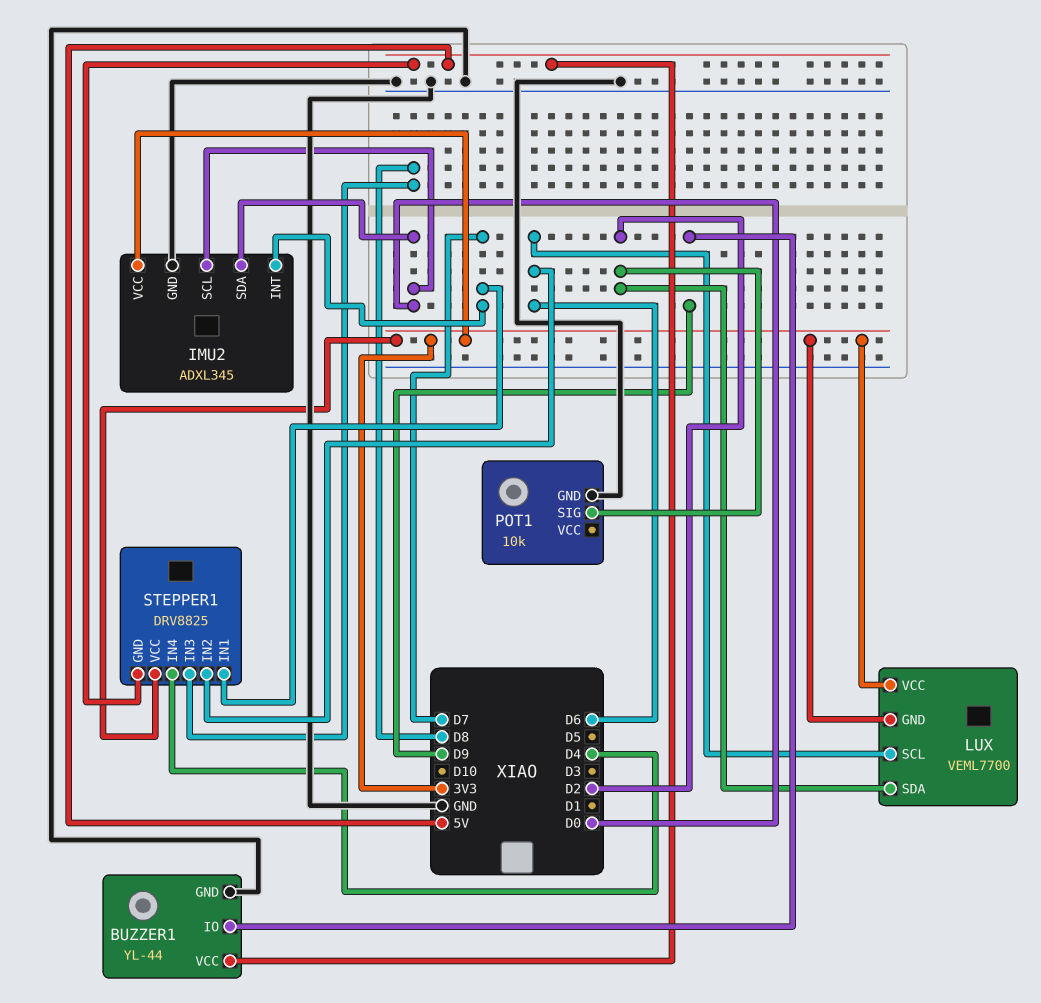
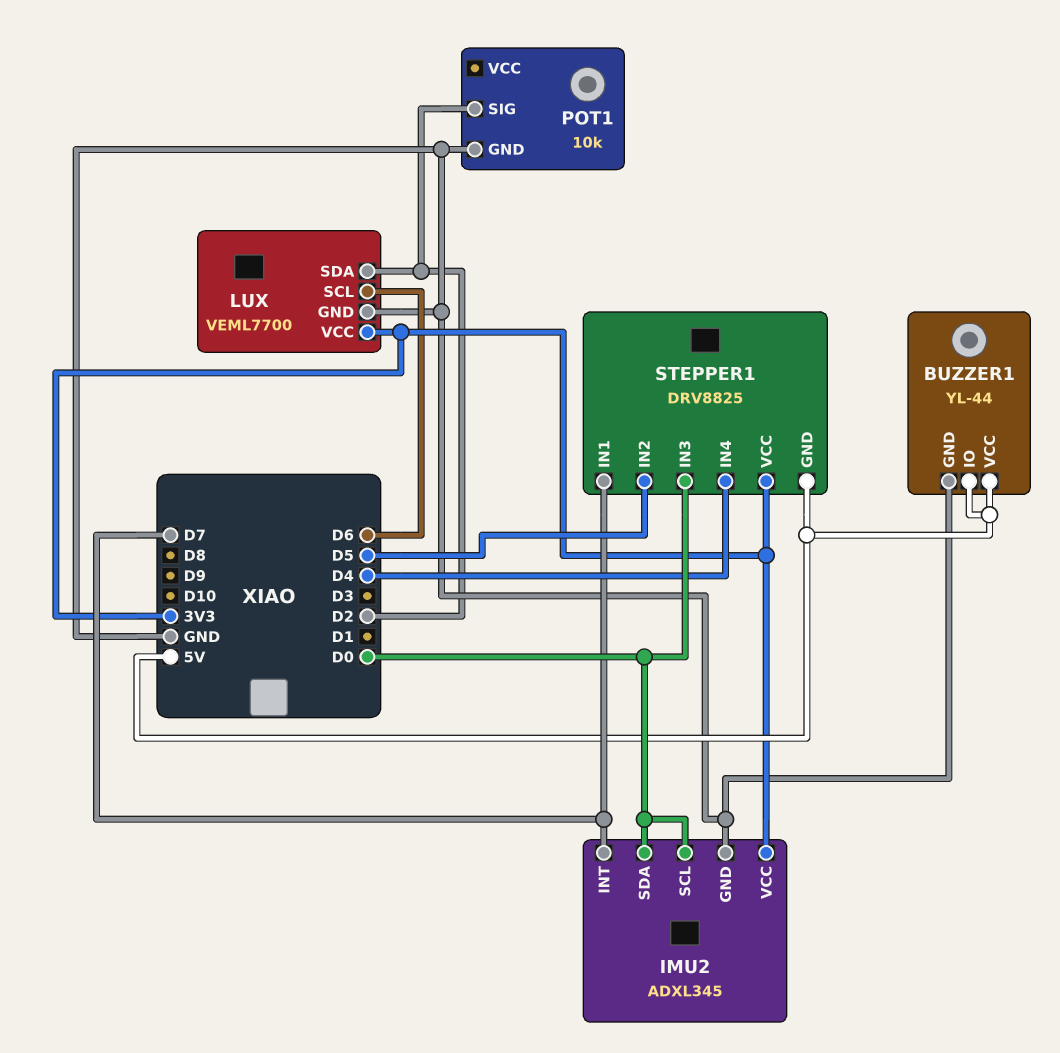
BUZZER1 pin IO: D9 -> 5V
LUX pin GND: 3V3 -> GND
STEPPER1 pin IN2: D6 -> D5
STEPPER1 pin IN3: D8 -> D0

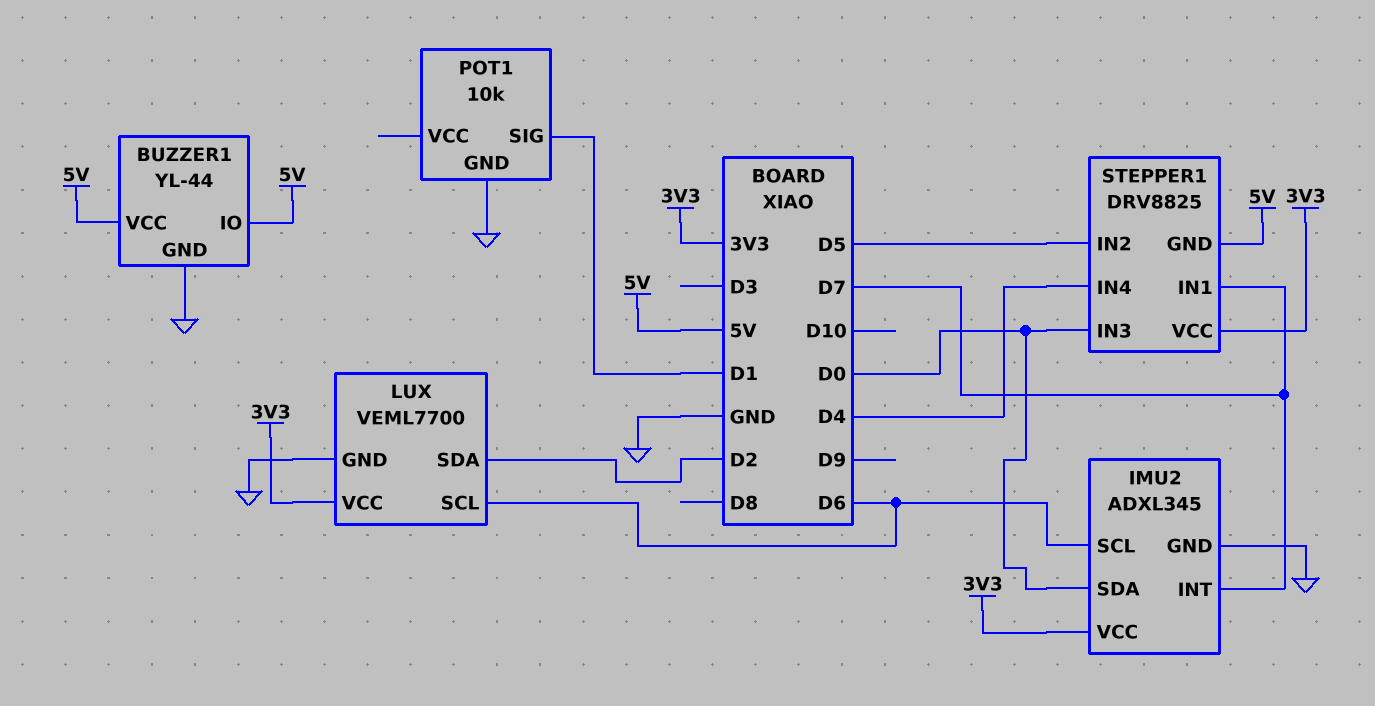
IMU2 pin SCL: D0 -> D6
POT1 pin SIG: D2 -> D1

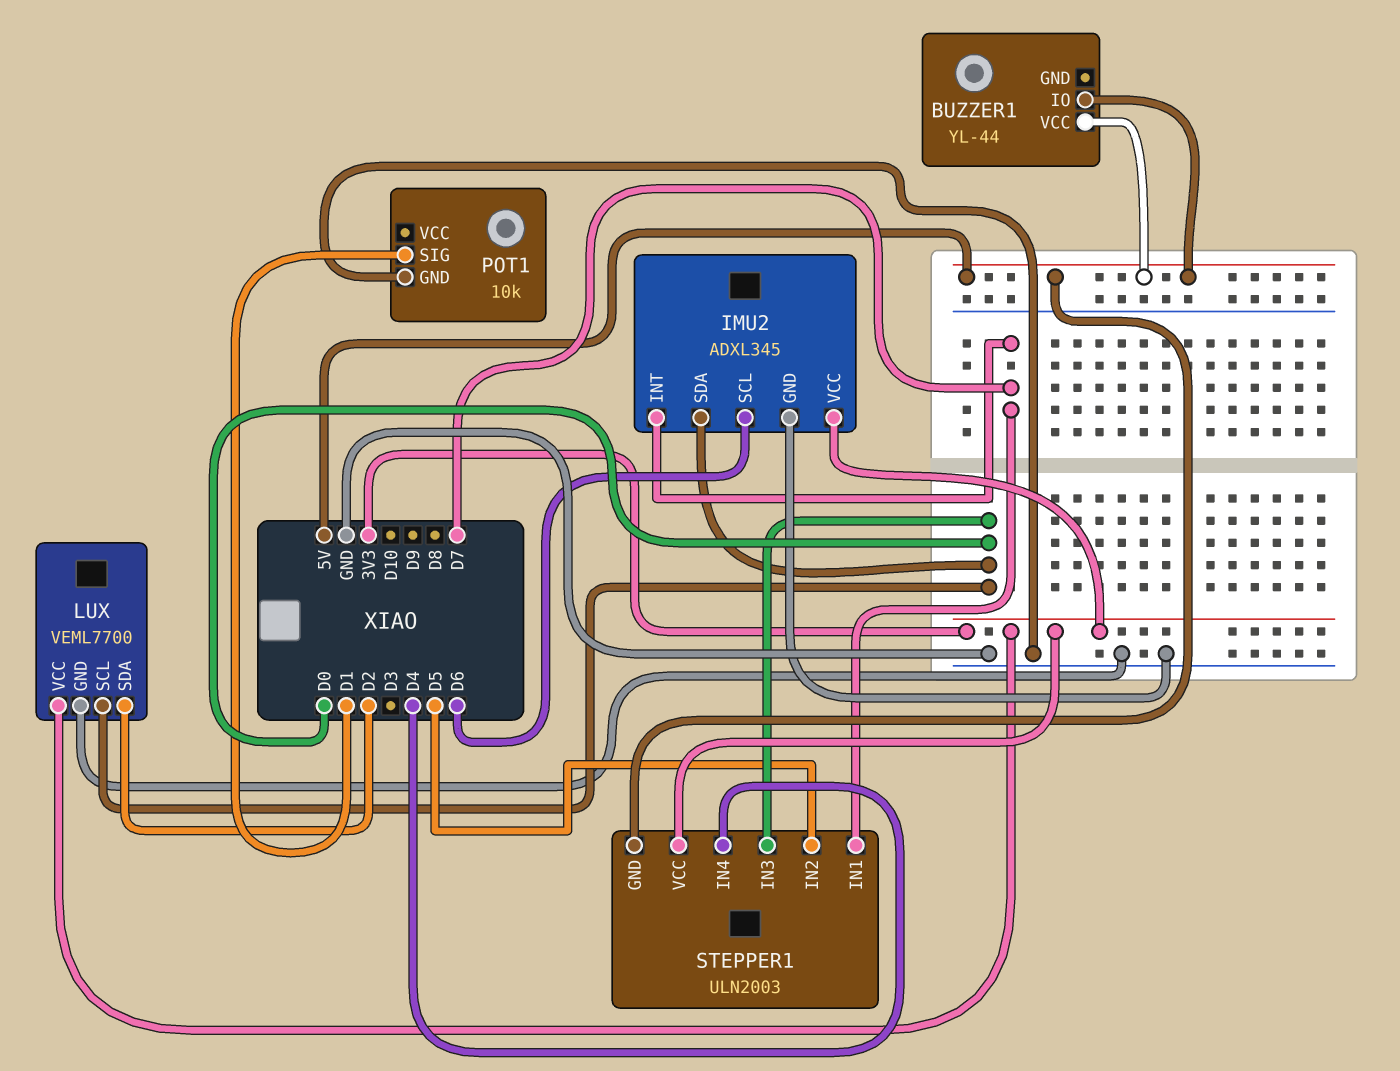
BUZZER1 pin GND: GND -> none
LUX pin SCL: D6 -> D0
STEPPER1: DRV8825 -> ULN2003

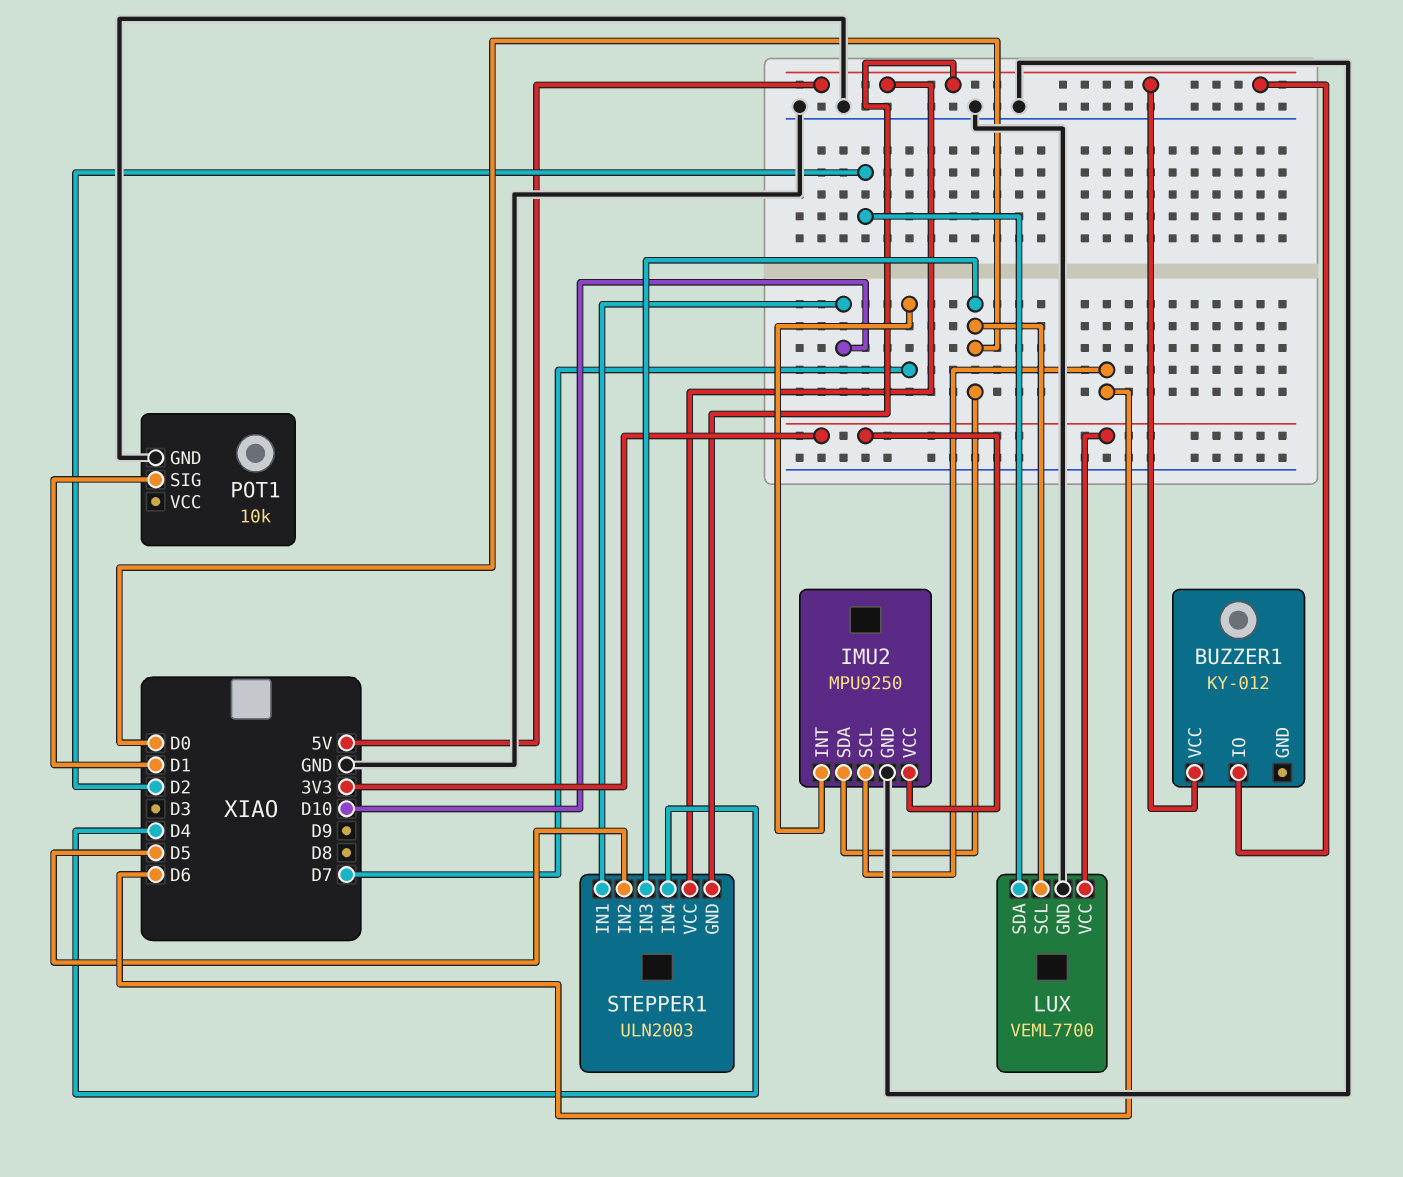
BUZZER1: YL-44 -> KY-012
IMU2: ADXL345 -> MPU9250
STEPPER1 pin IN1: D7 -> D10
STEPPER1 pin VCC: 3V3 -> 5V

